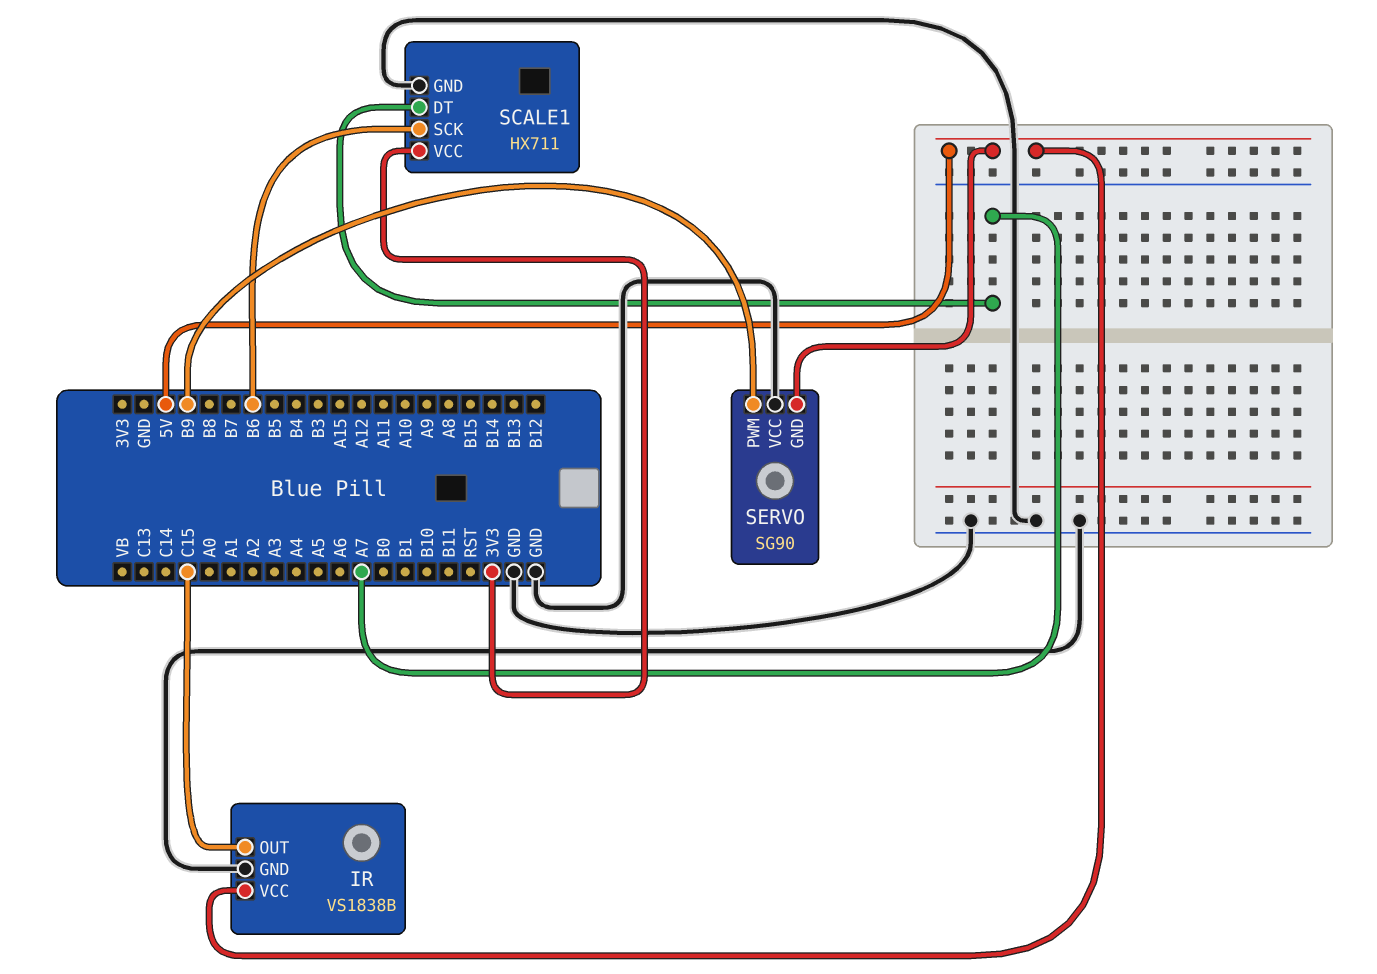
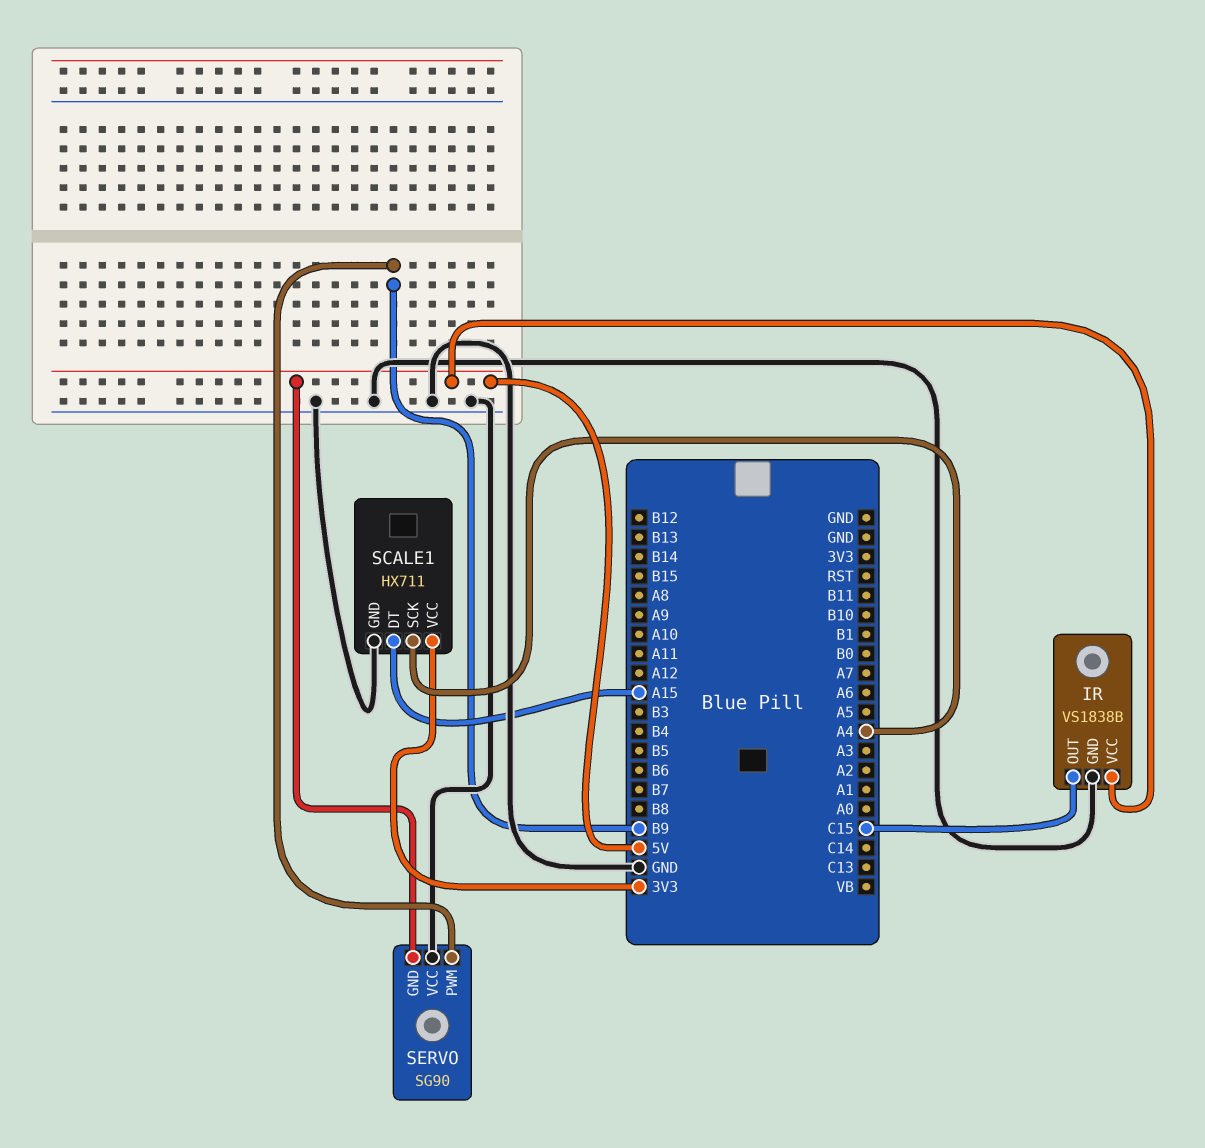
SCALE1 pin DT: A7 -> A15
SCALE1 pin SCK: B6 -> A4

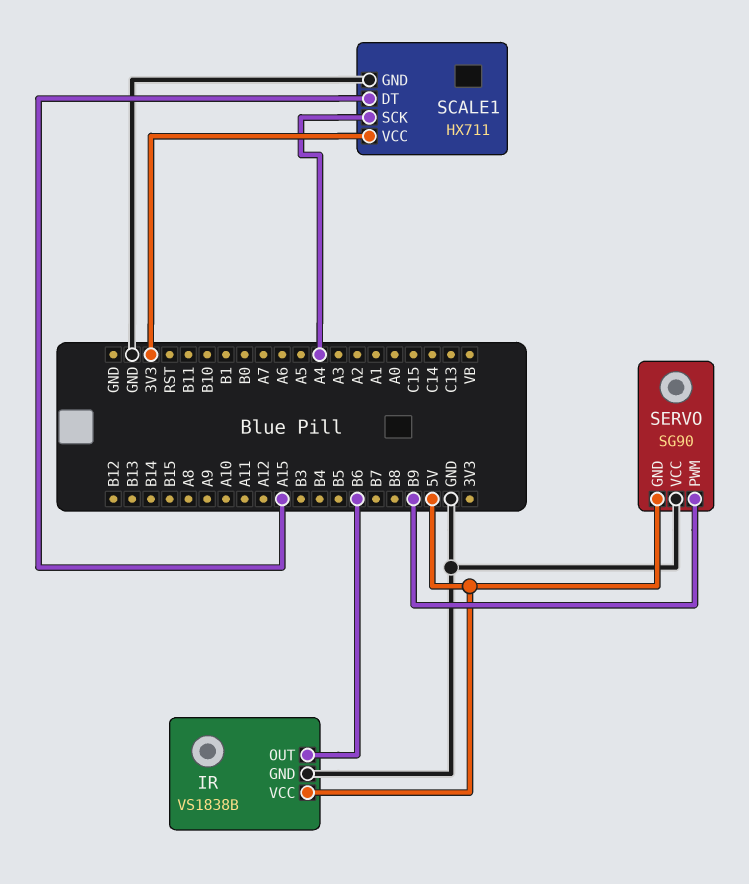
IR pin OUT: C15 -> B6

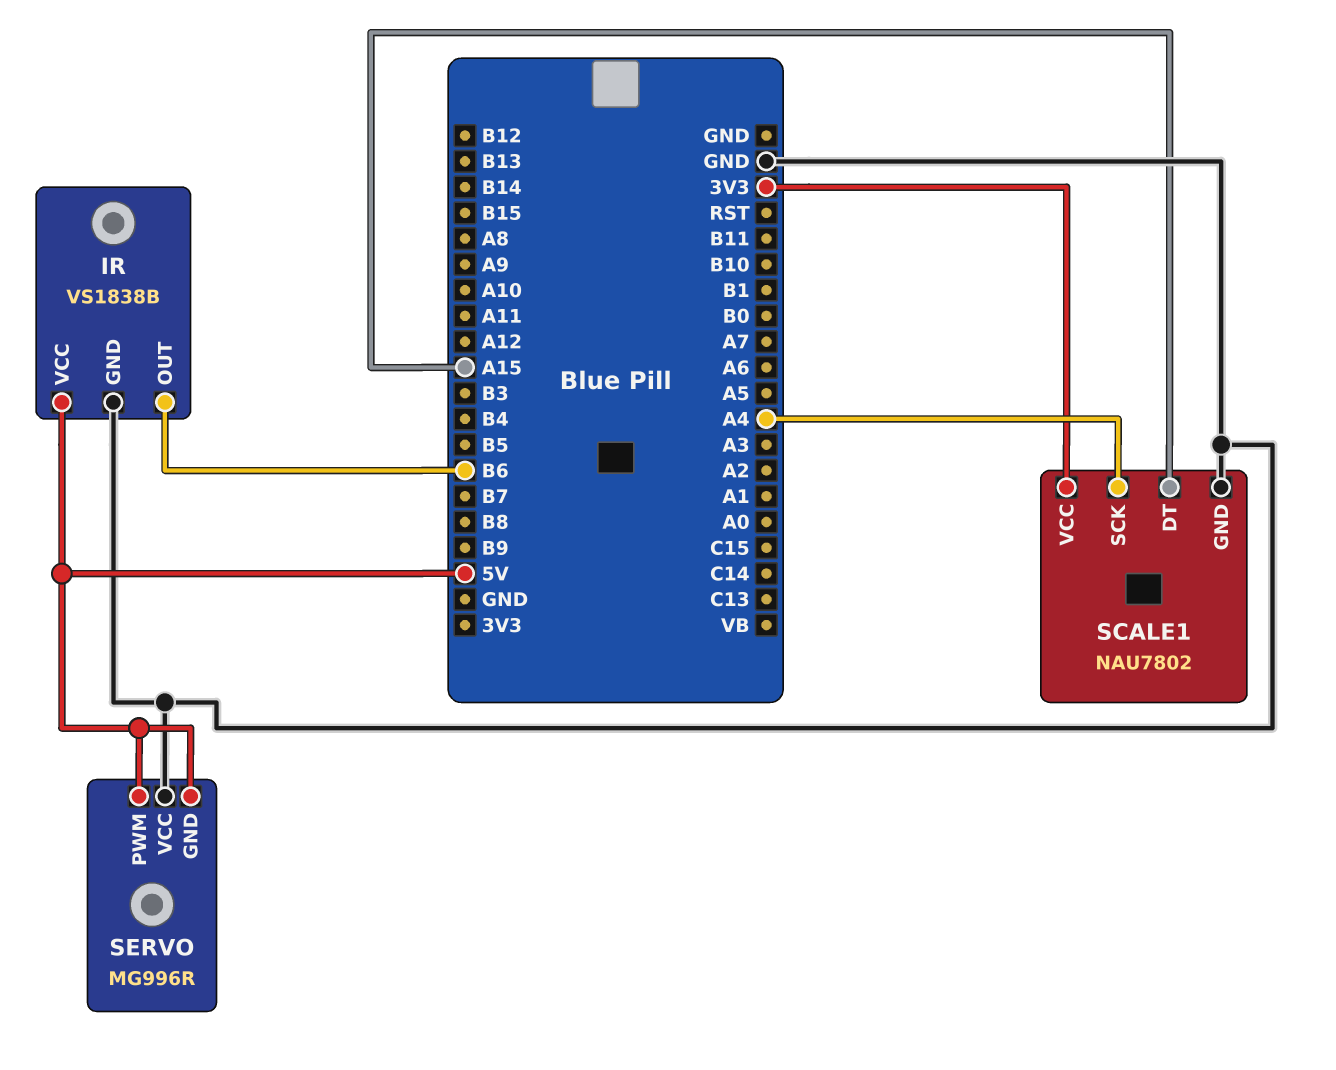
SCALE1: HX711 -> NAU7802
SERVO: SG90 -> MG996R
SERVO pin PWM: B9 -> 5V

